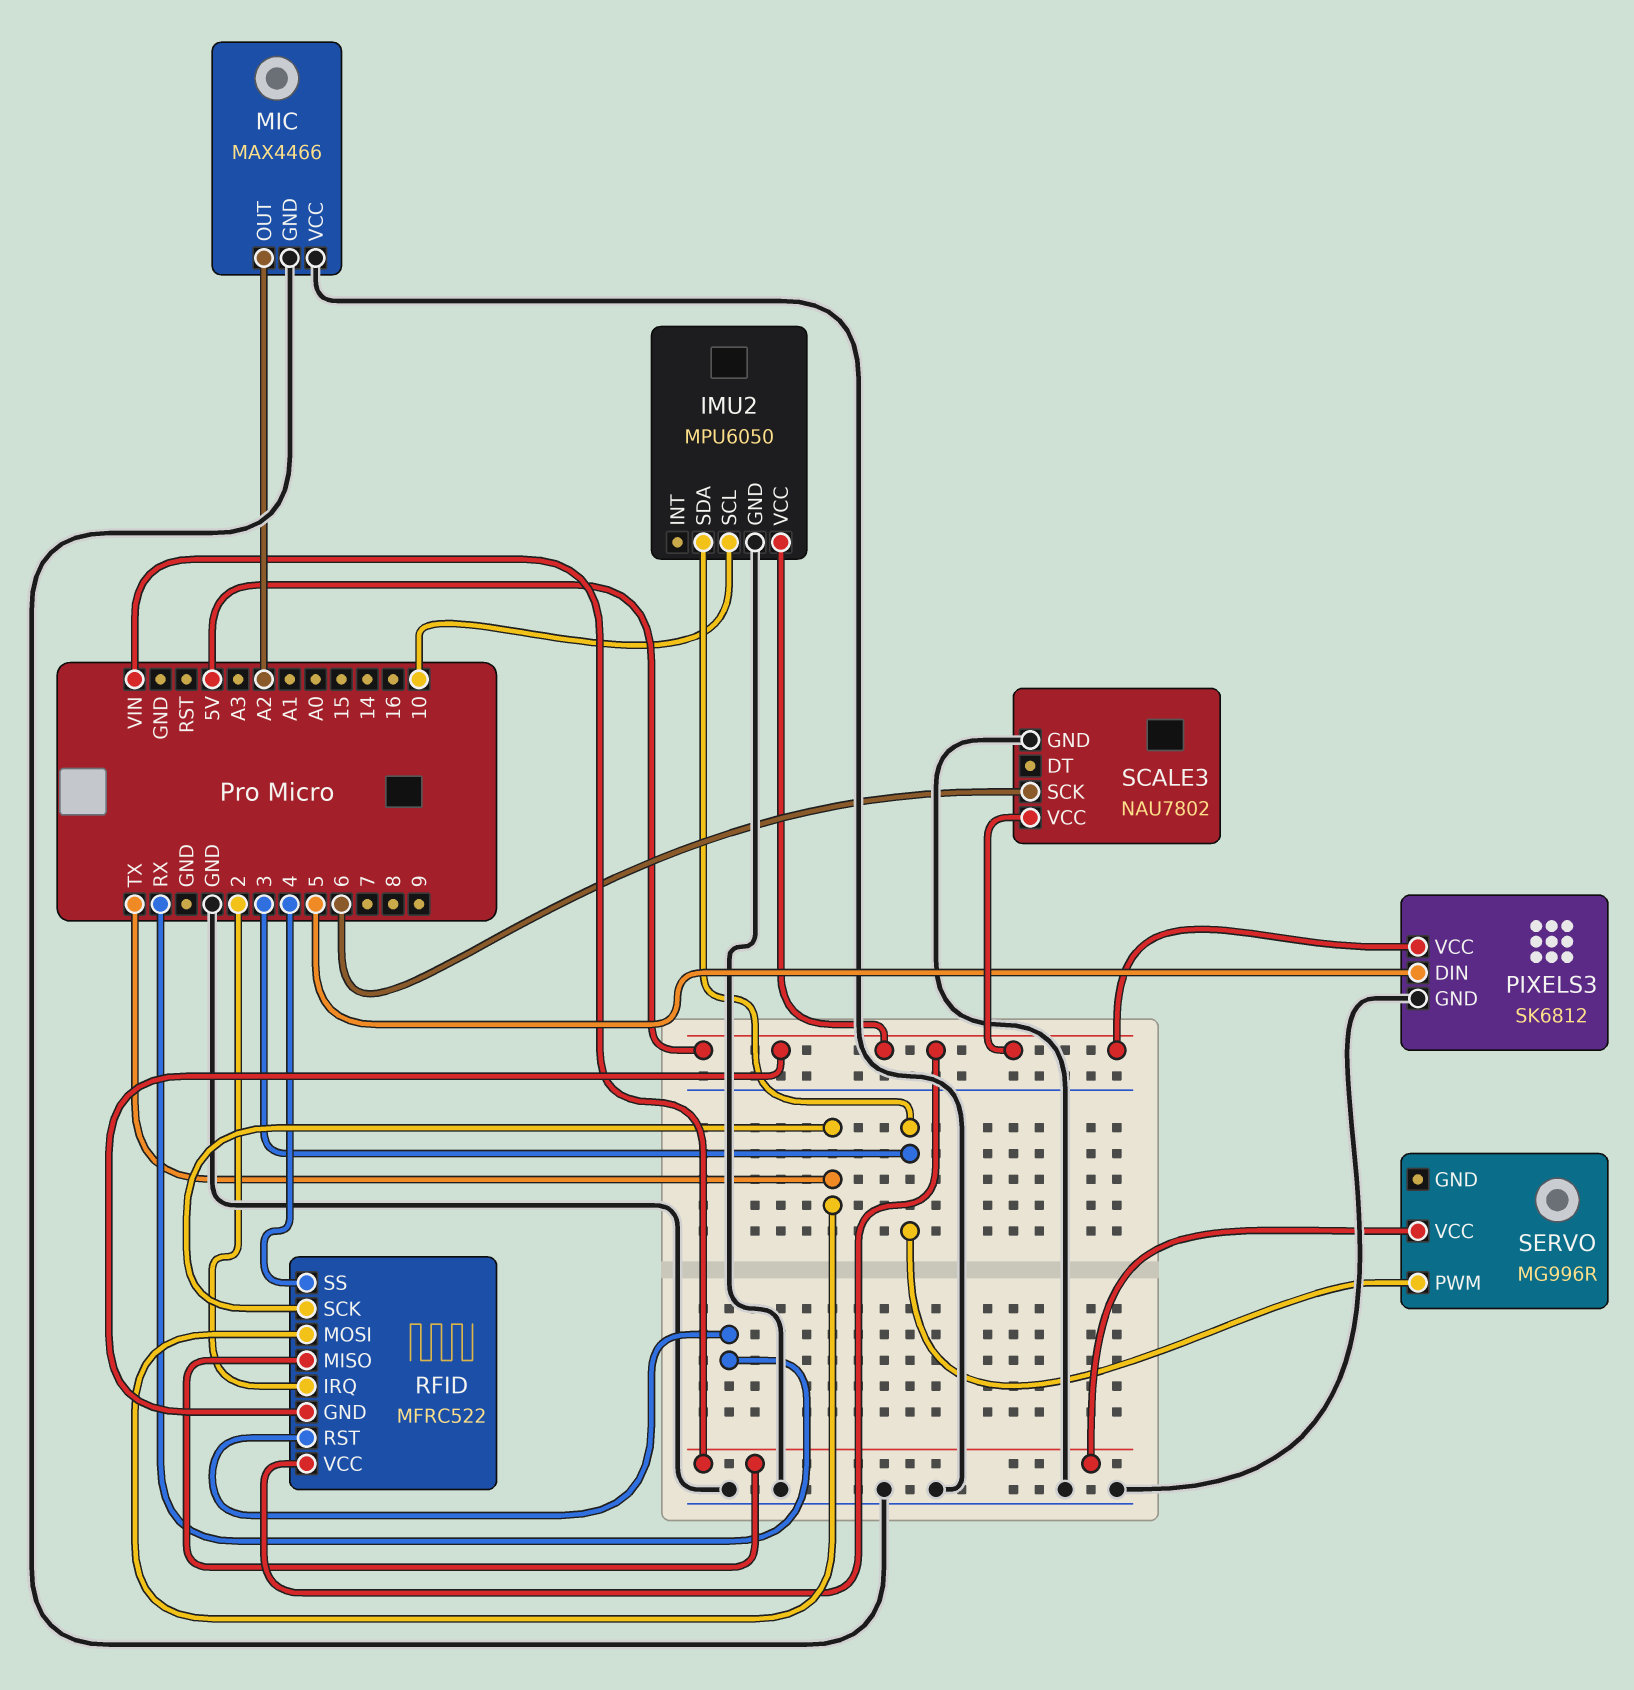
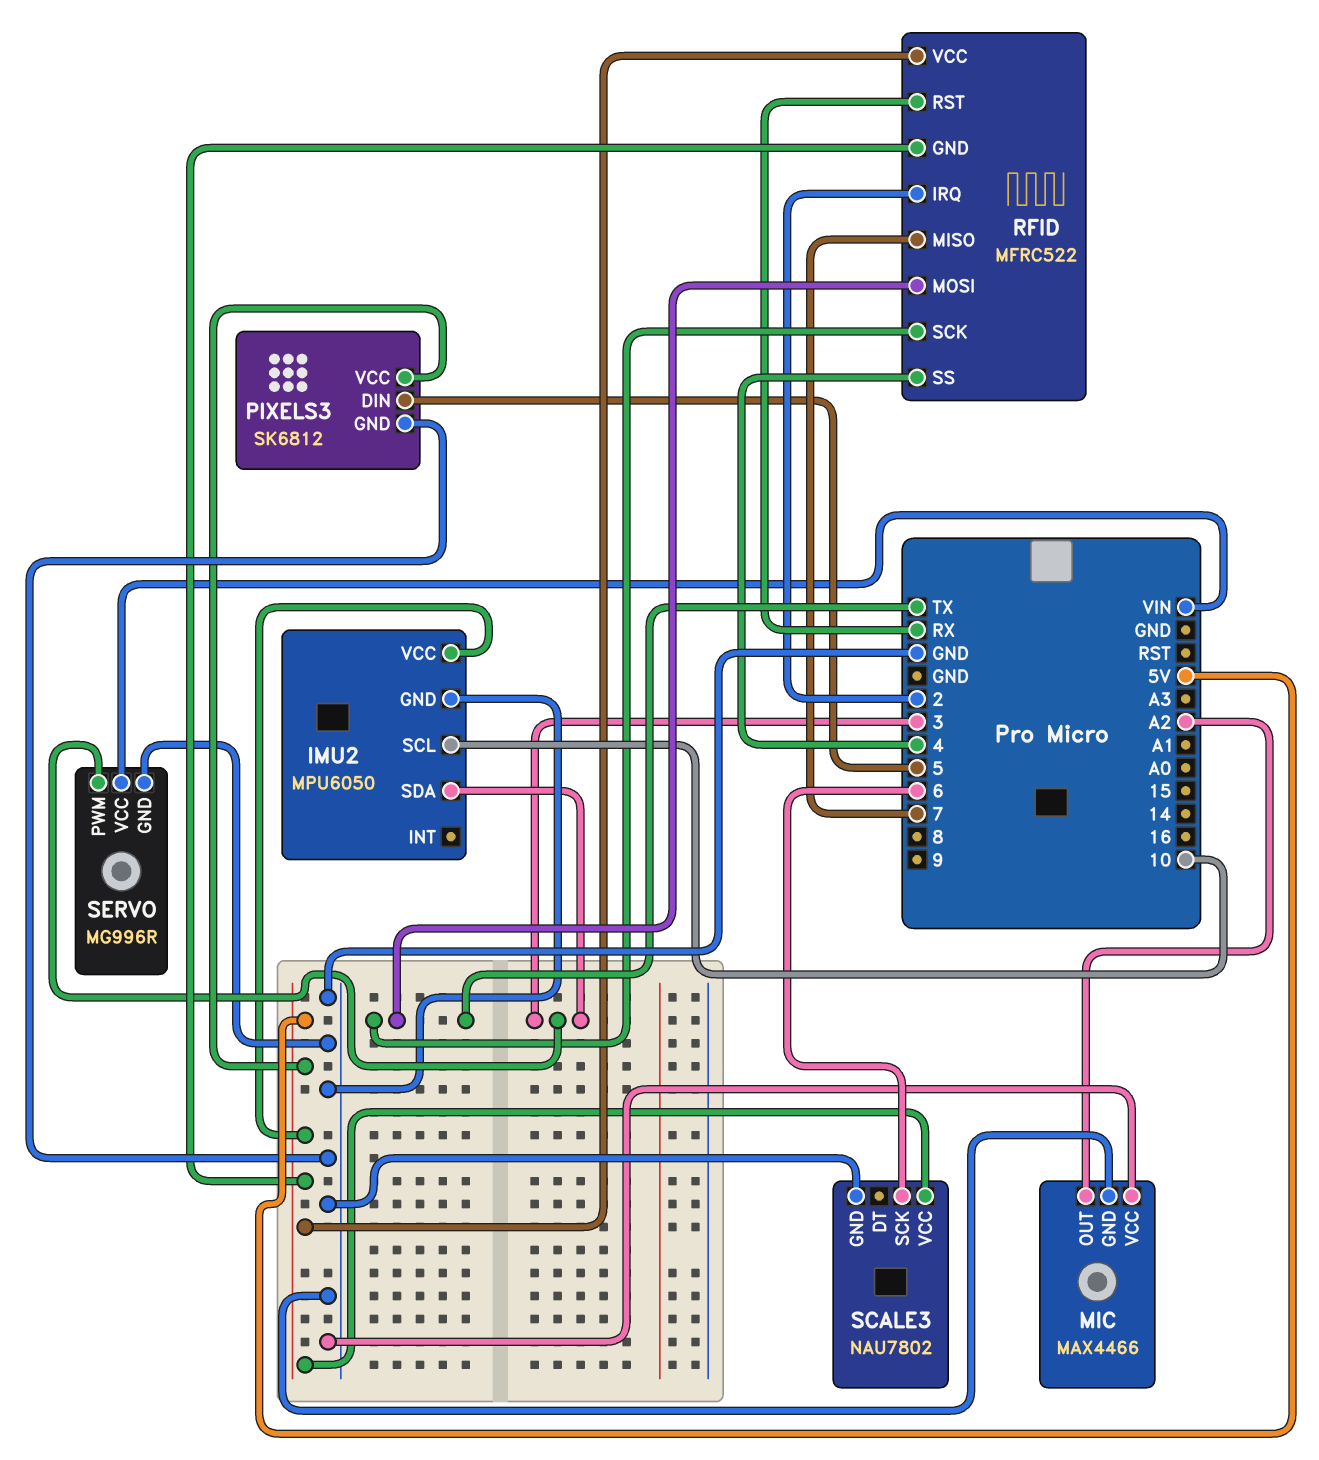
RFID pin MISO: VIN -> 7
SERVO pin GND: none -> GND

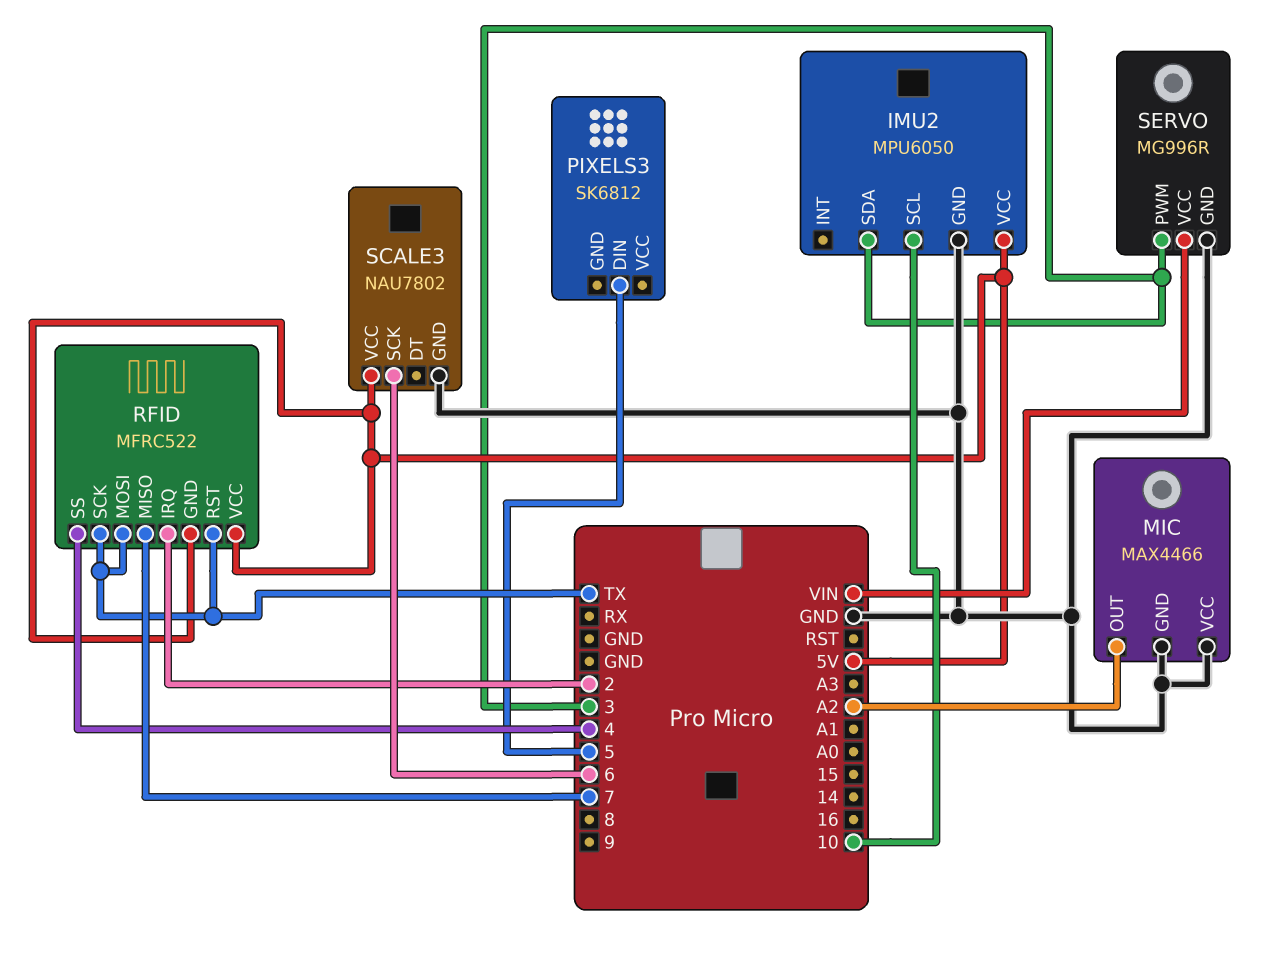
PIXELS3 pin GND: GND -> none
PIXELS3 pin VCC: 5V -> none
RFID pin RST: RX -> TX

